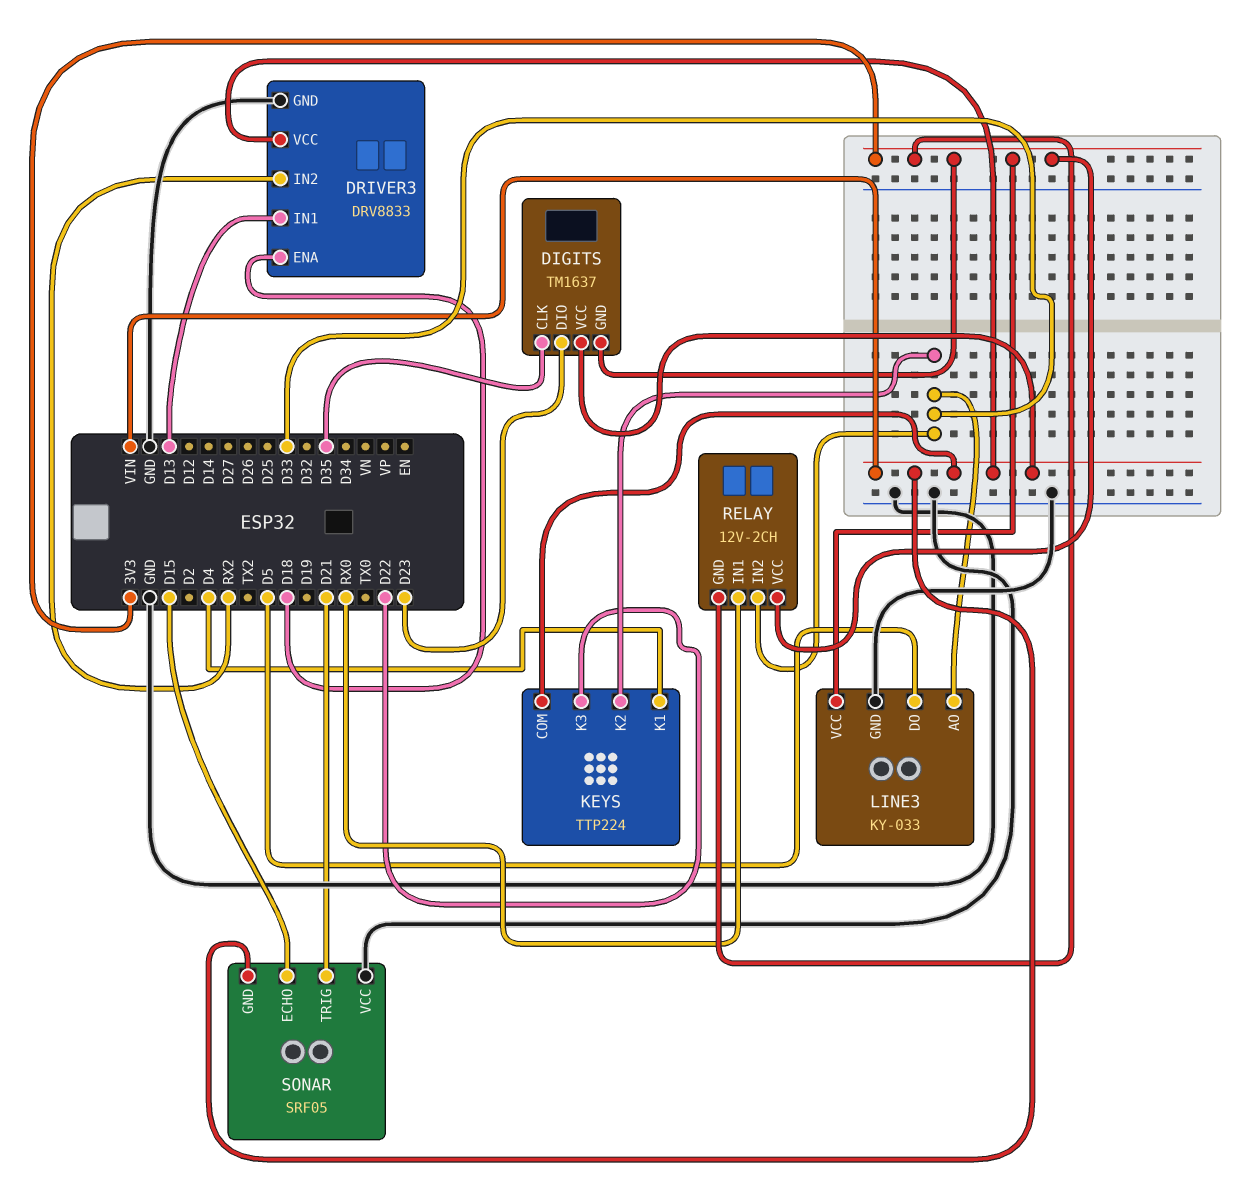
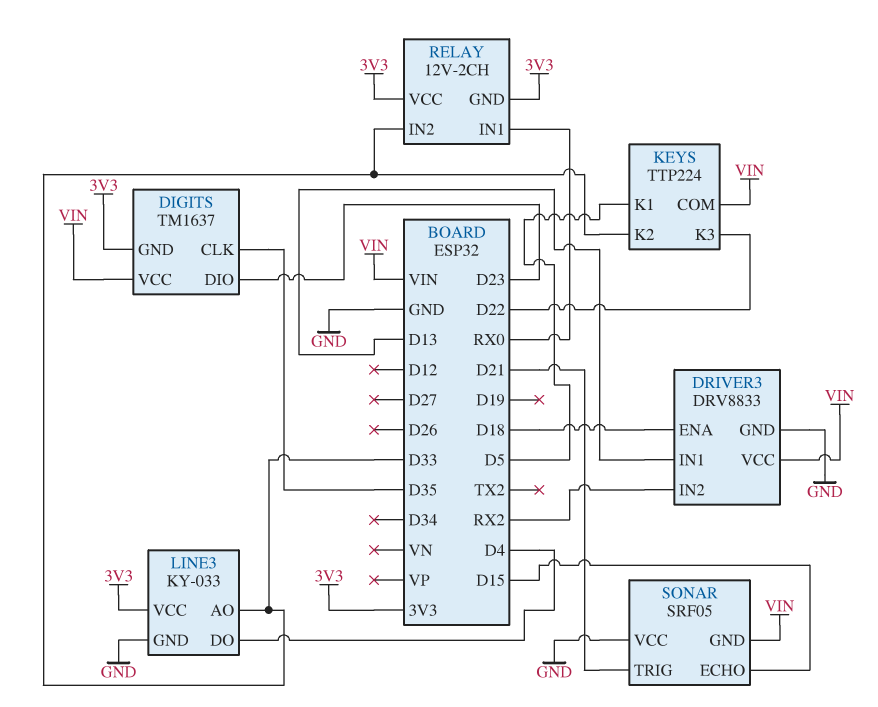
KEYS pin K1: D4 -> D5
LINE3 pin DO: D5 -> D4

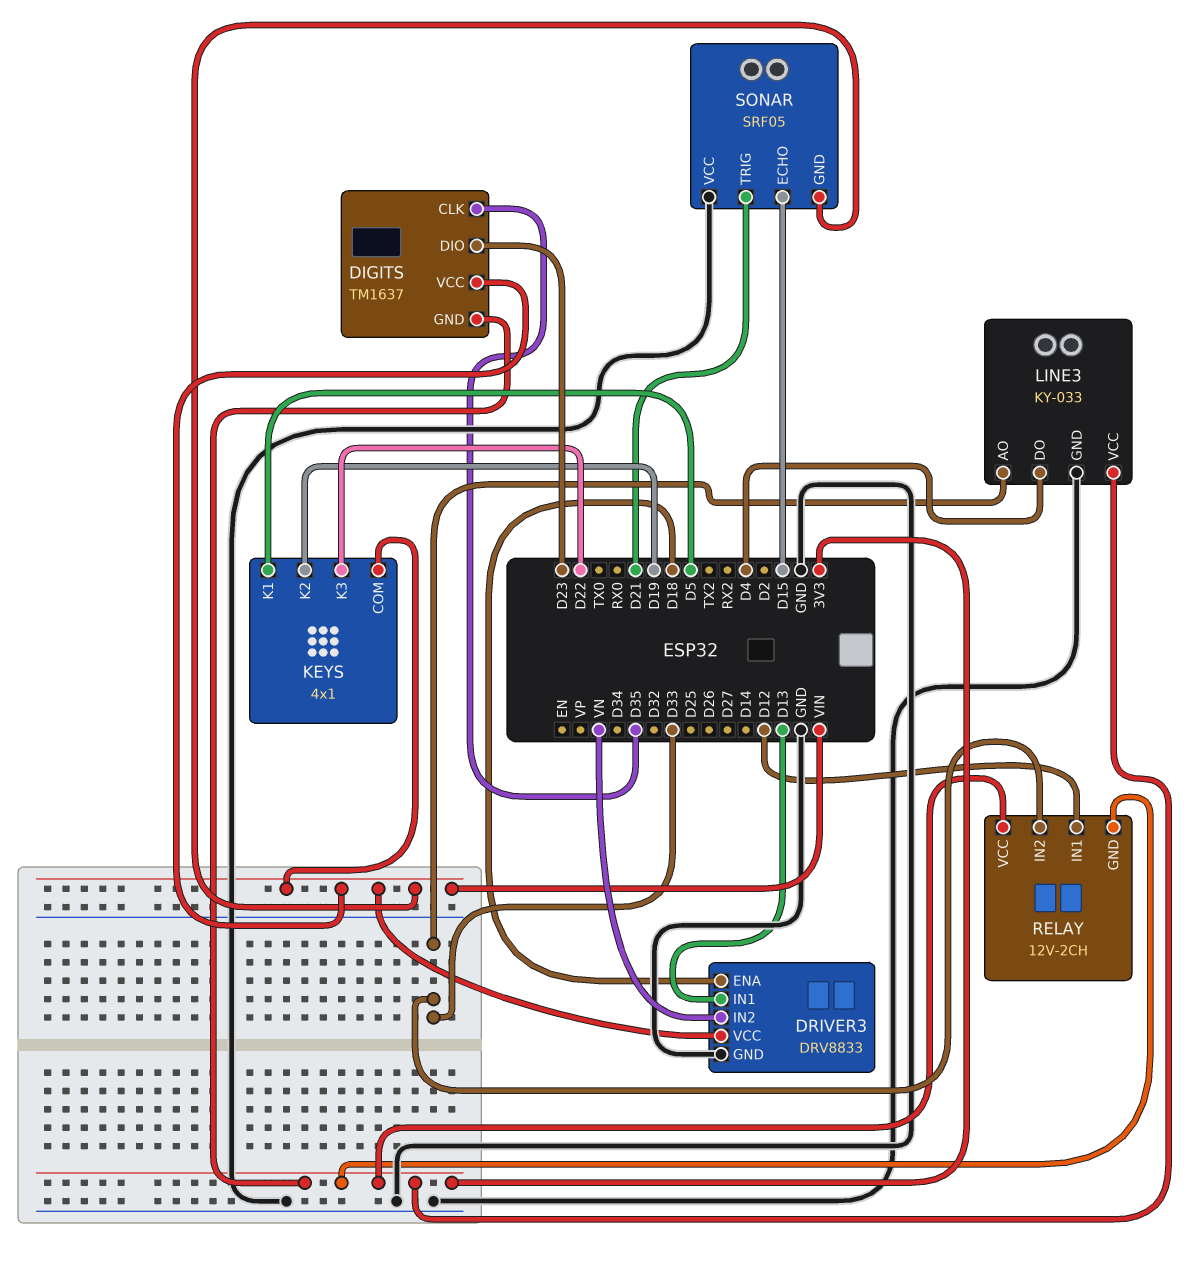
DRIVER3 pin IN2: RX2 -> VN
KEYS: TTP224 -> 4x1
KEYS pin K2: D33 -> D19
RELAY pin IN1: RX0 -> D12

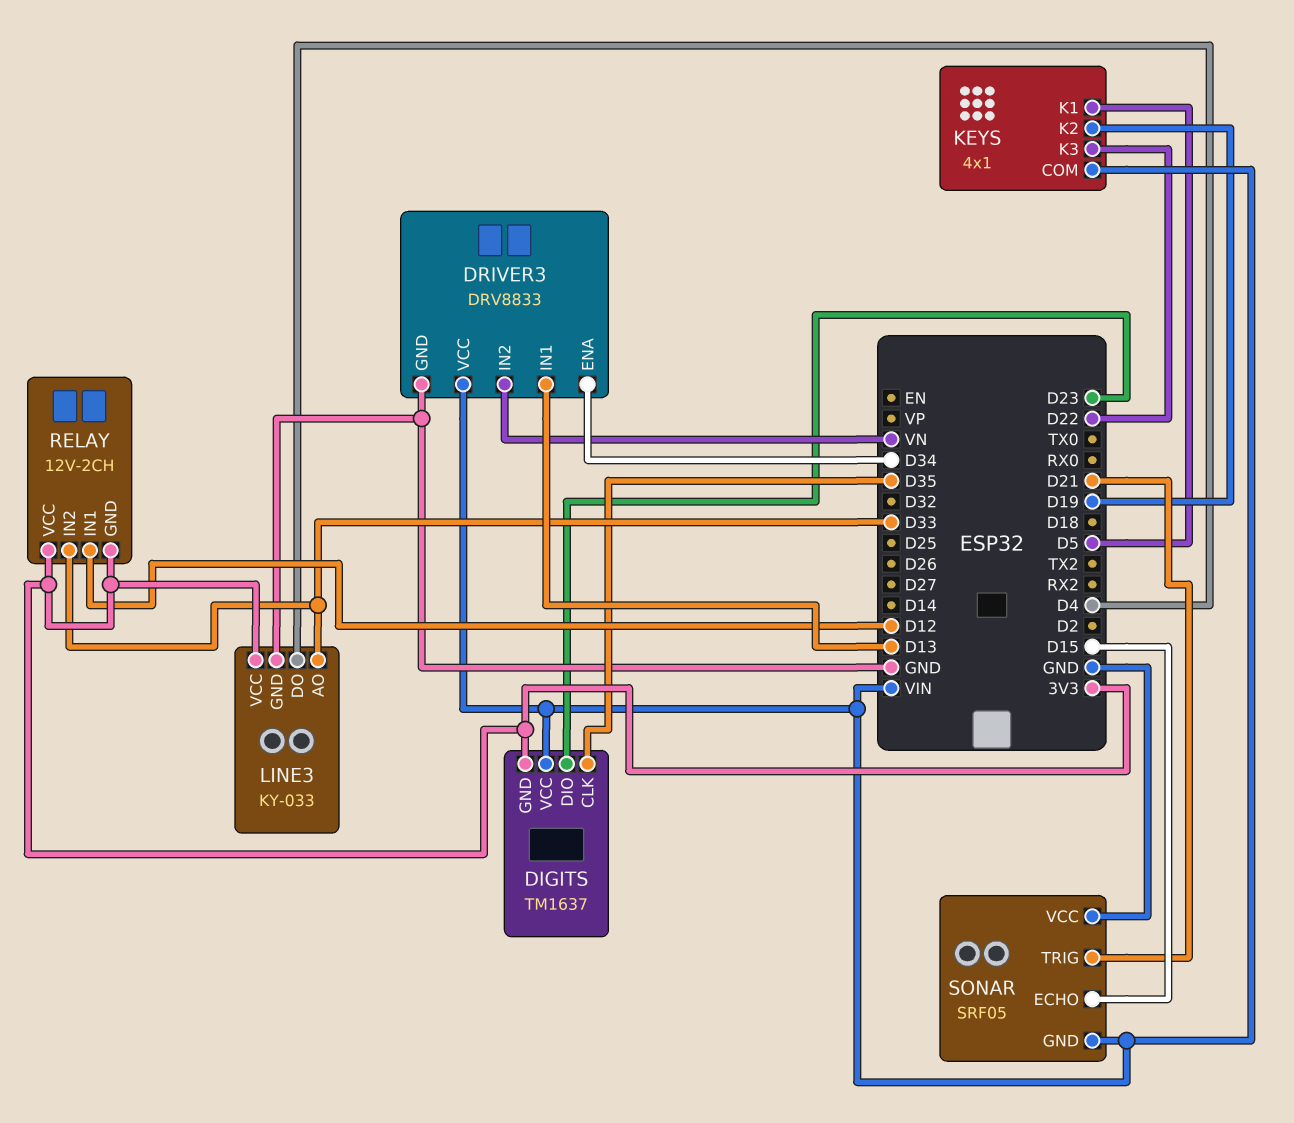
DRIVER3 pin ENA: D18 -> D34

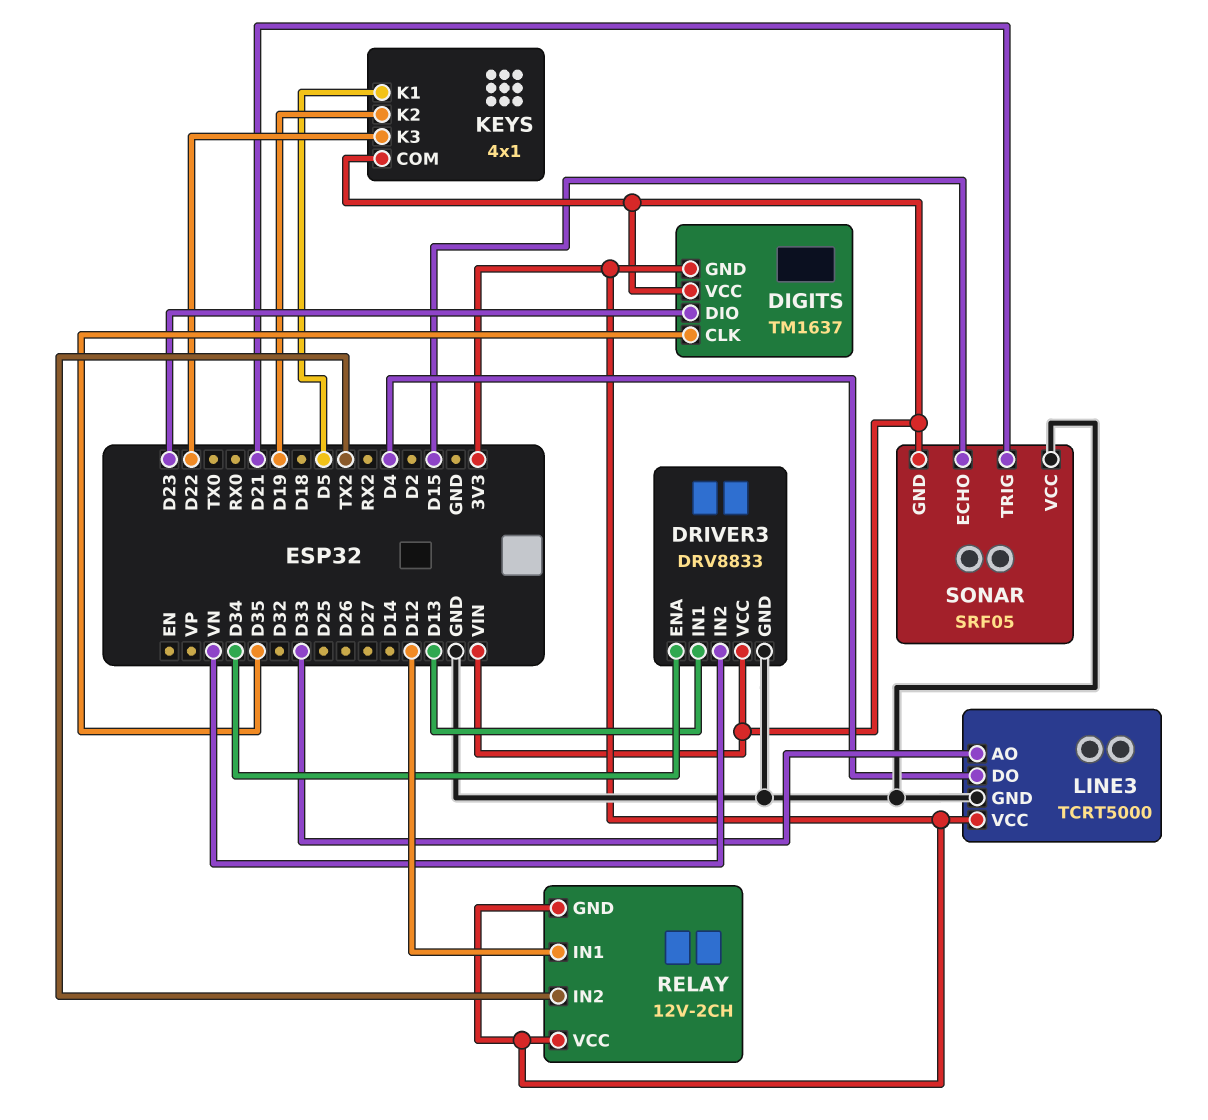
LINE3: KY-033 -> TCRT5000
RELAY pin IN2: D33 -> TX2

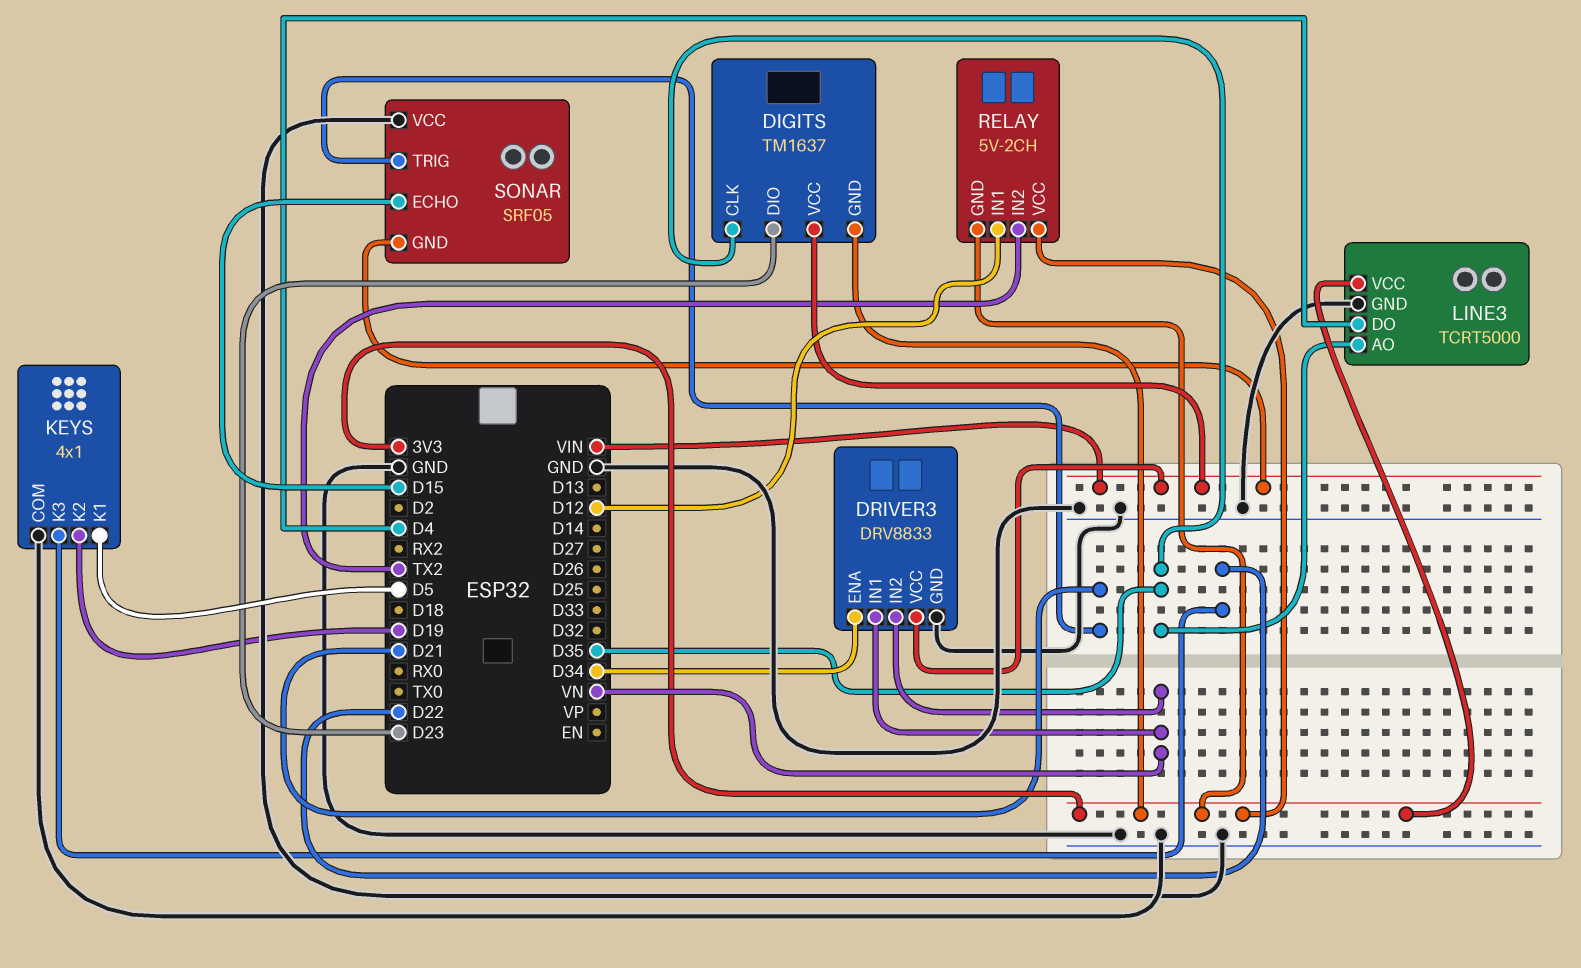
DRIVER3 pin IN1: D13 -> VN
KEYS pin COM: VIN -> GND
LINE3 pin AO: D33 -> D35
RELAY: 12V-2CH -> 5V-2CH

